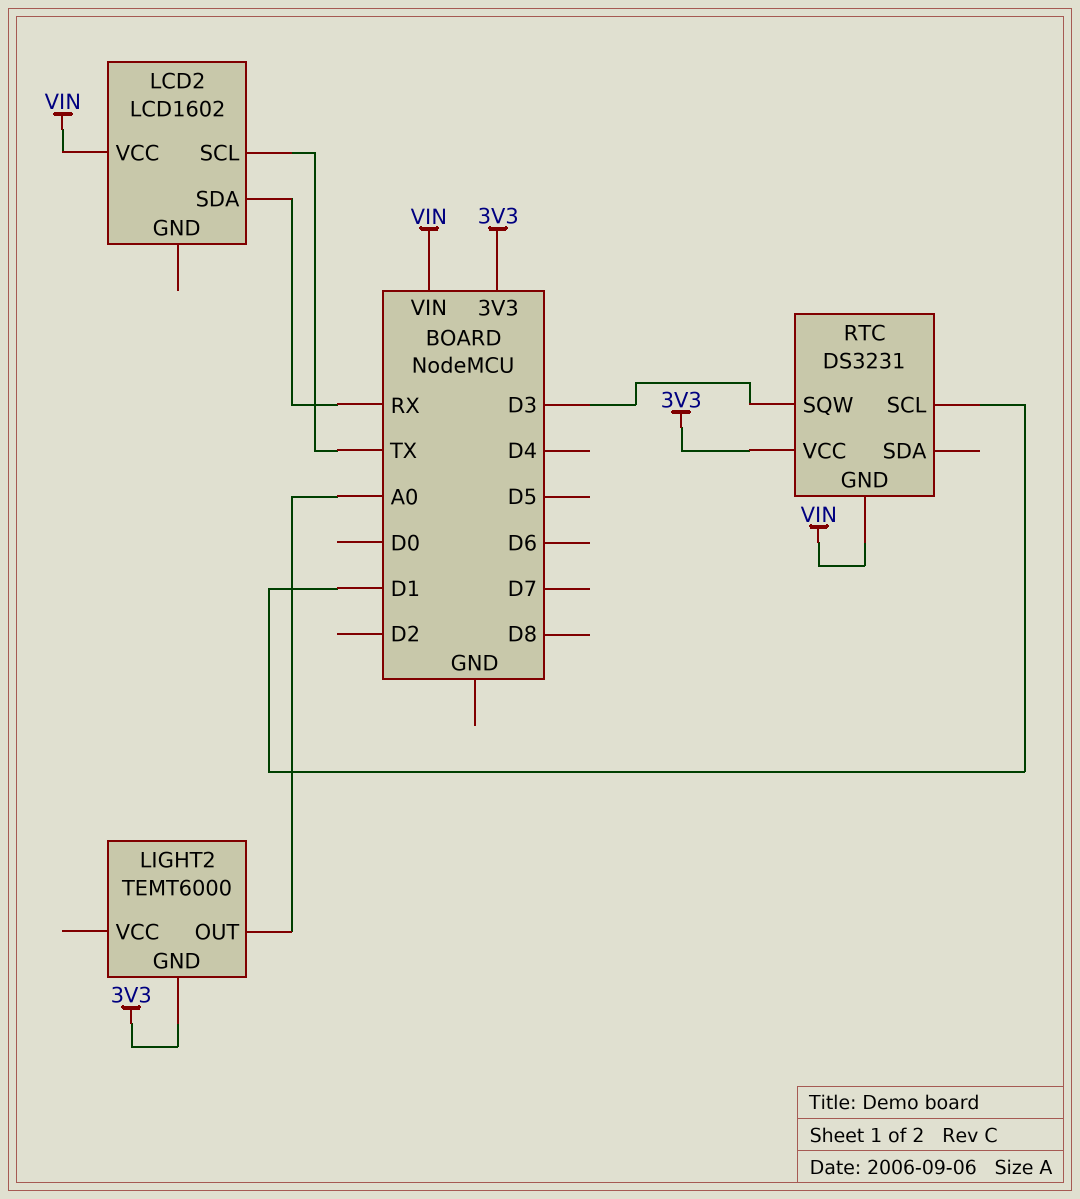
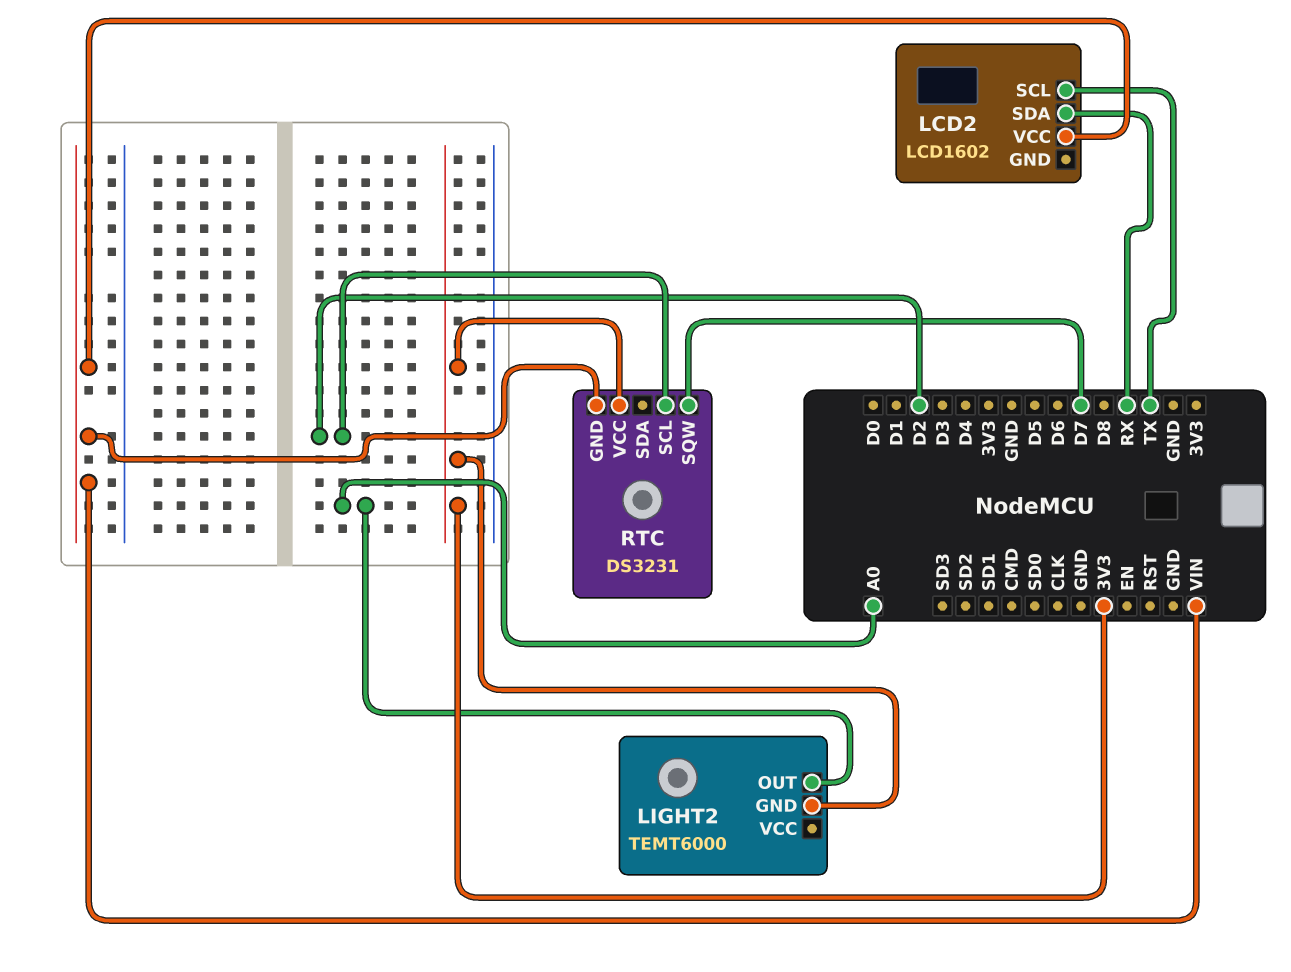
RTC pin SCL: D1 -> D2
RTC pin SQW: D3 -> D7

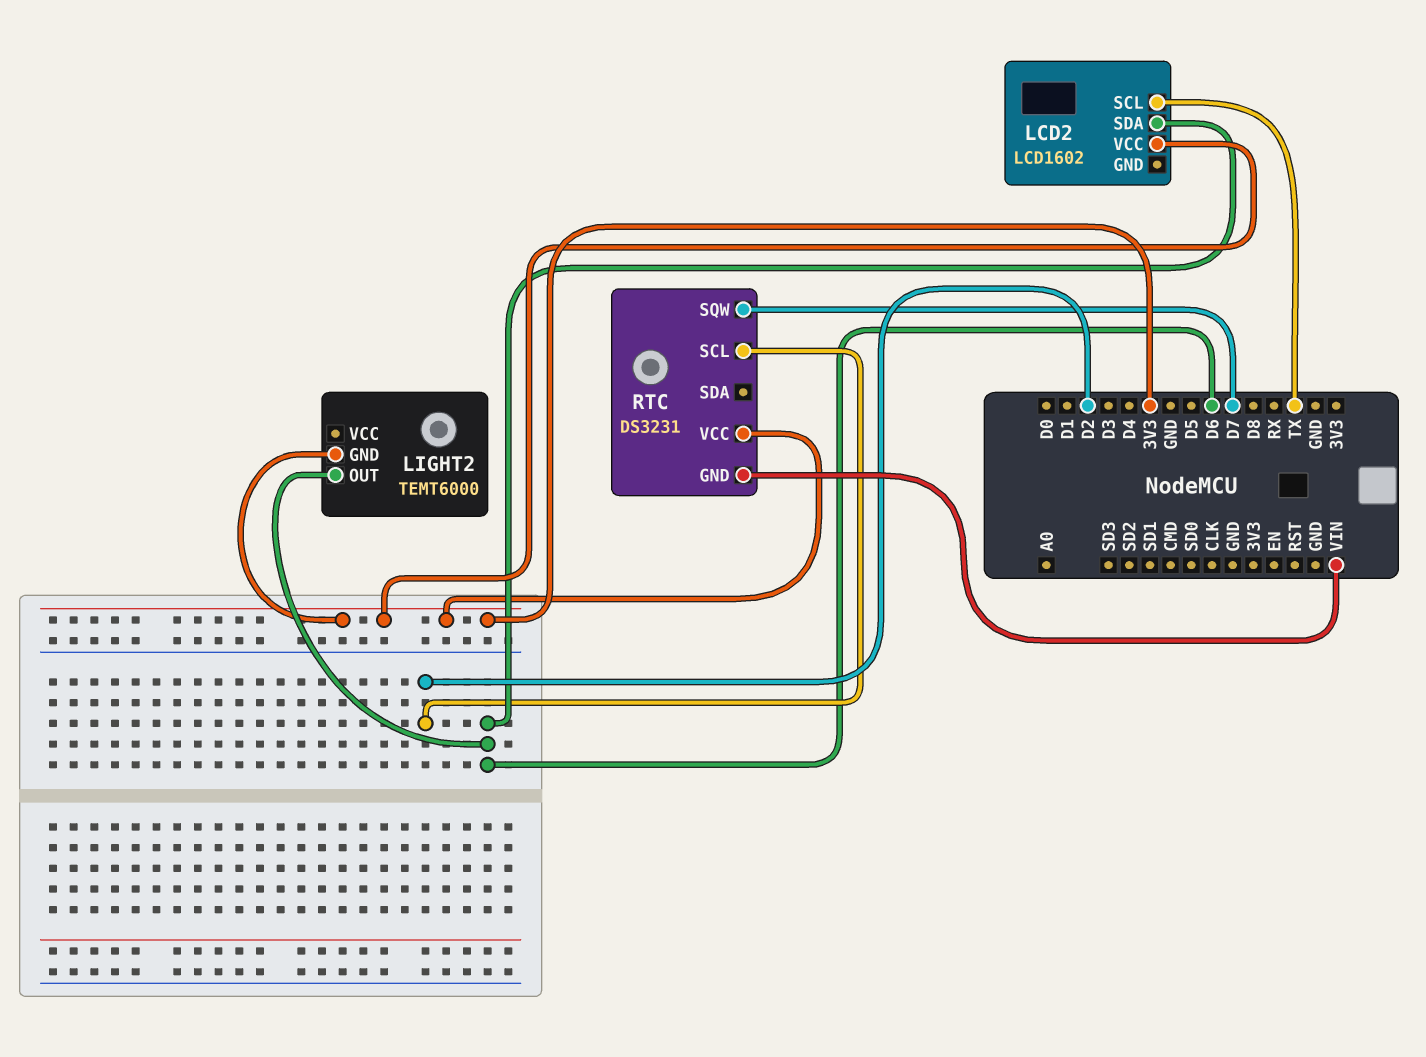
LCD2 pin SDA: RX -> D6
LCD2 pin VCC: VIN -> 3V3
LIGHT2 pin OUT: A0 -> D6

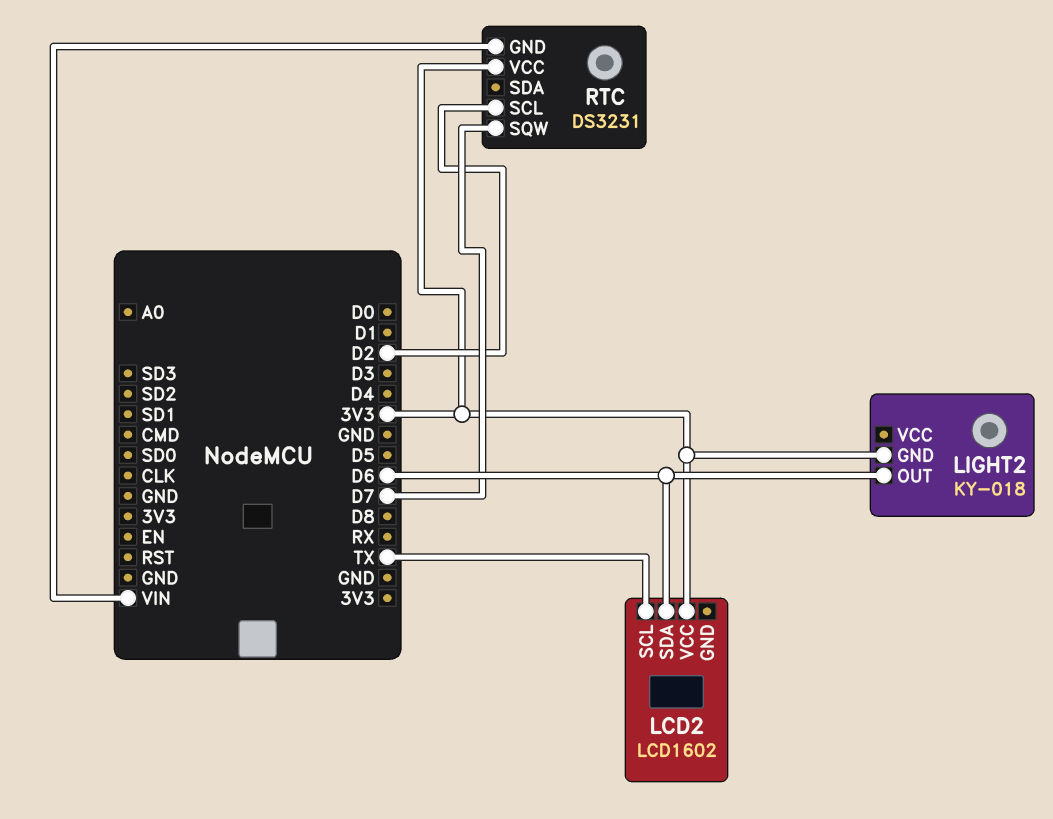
LIGHT2: TEMT6000 -> KY-018

